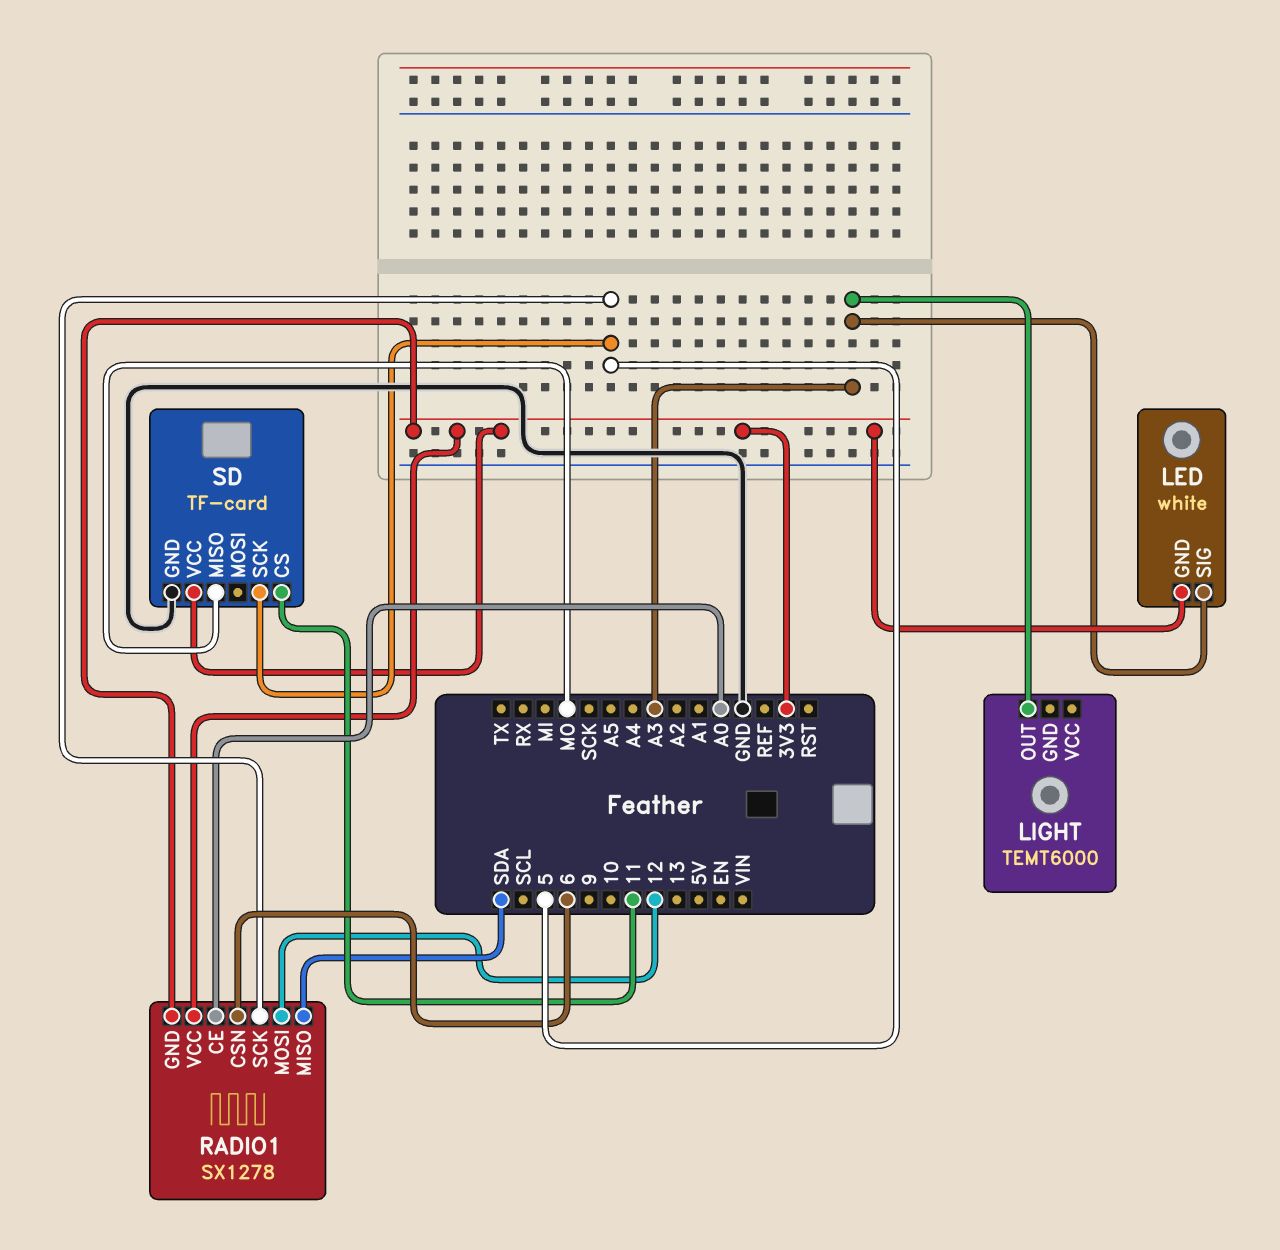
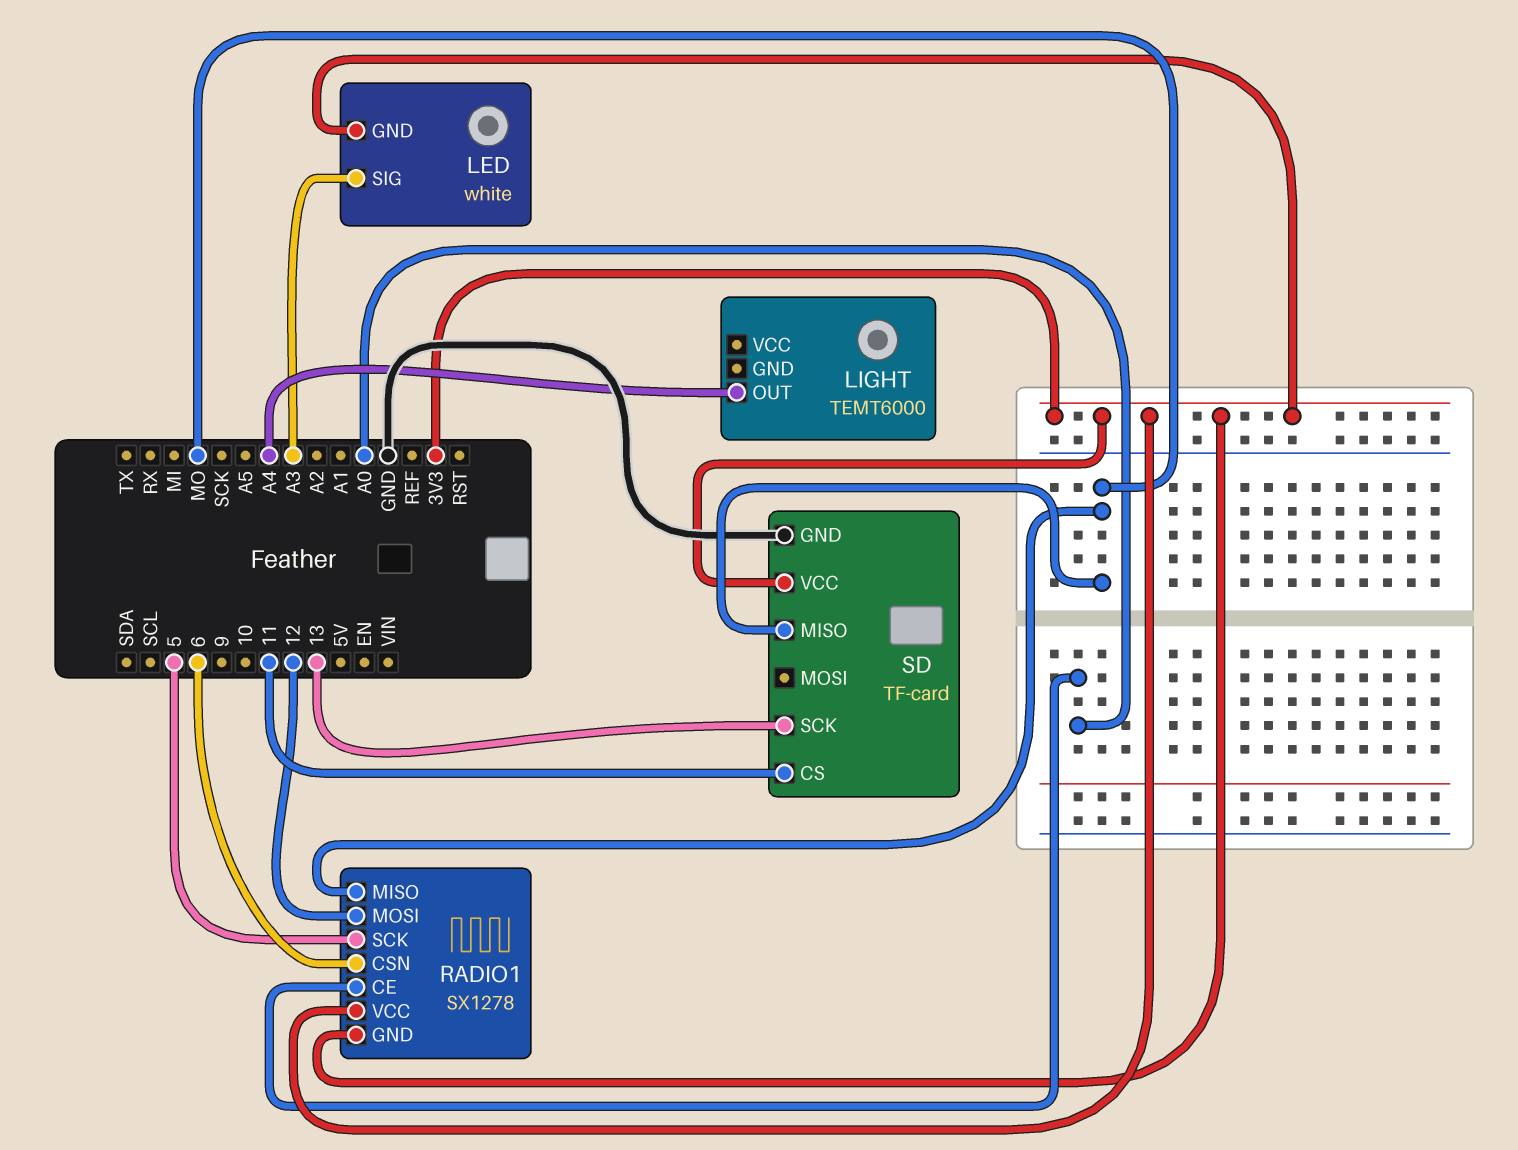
LIGHT pin OUT: A3 -> A4
RADIO1 pin MISO: SDA -> MO
SD pin SCK: 5 -> 13

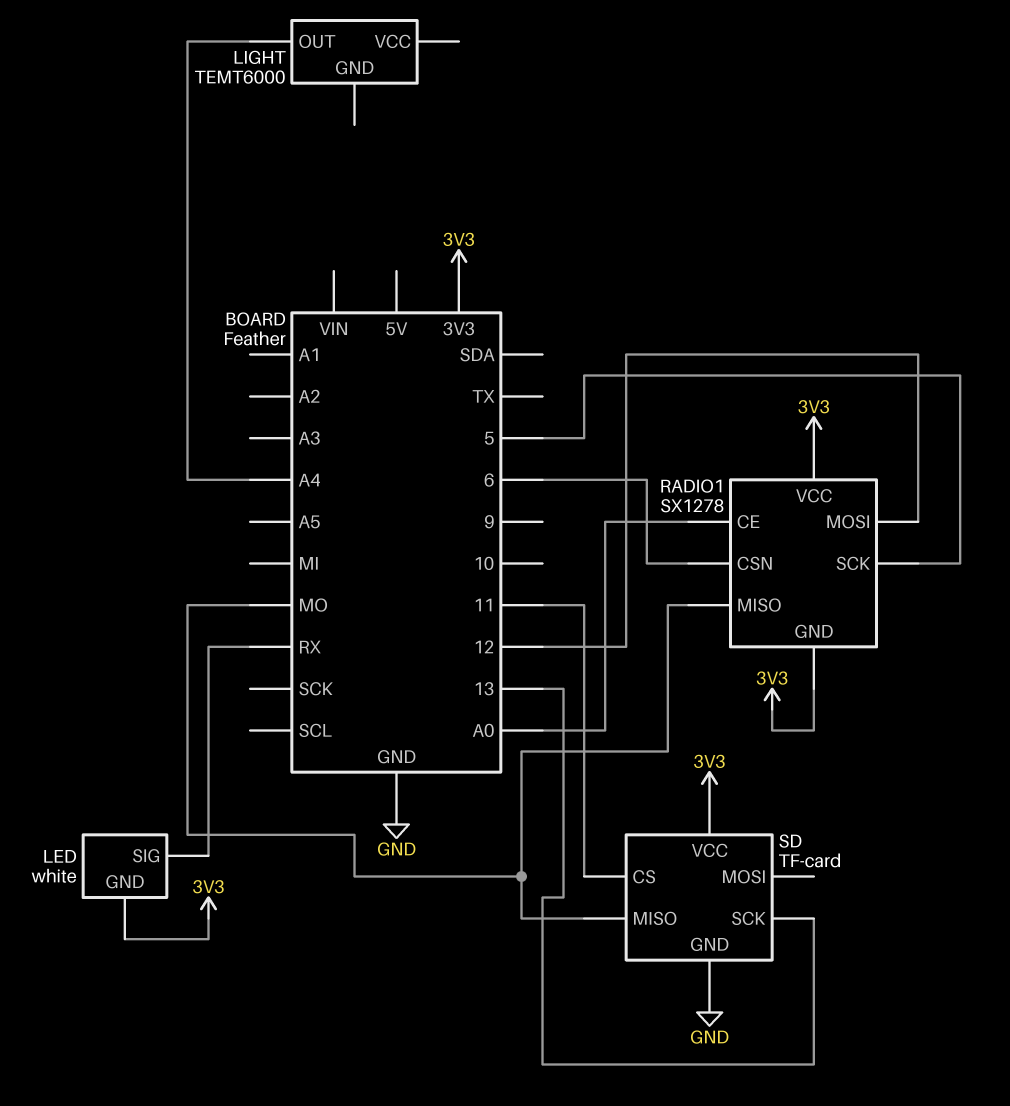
LED pin SIG: A3 -> RX

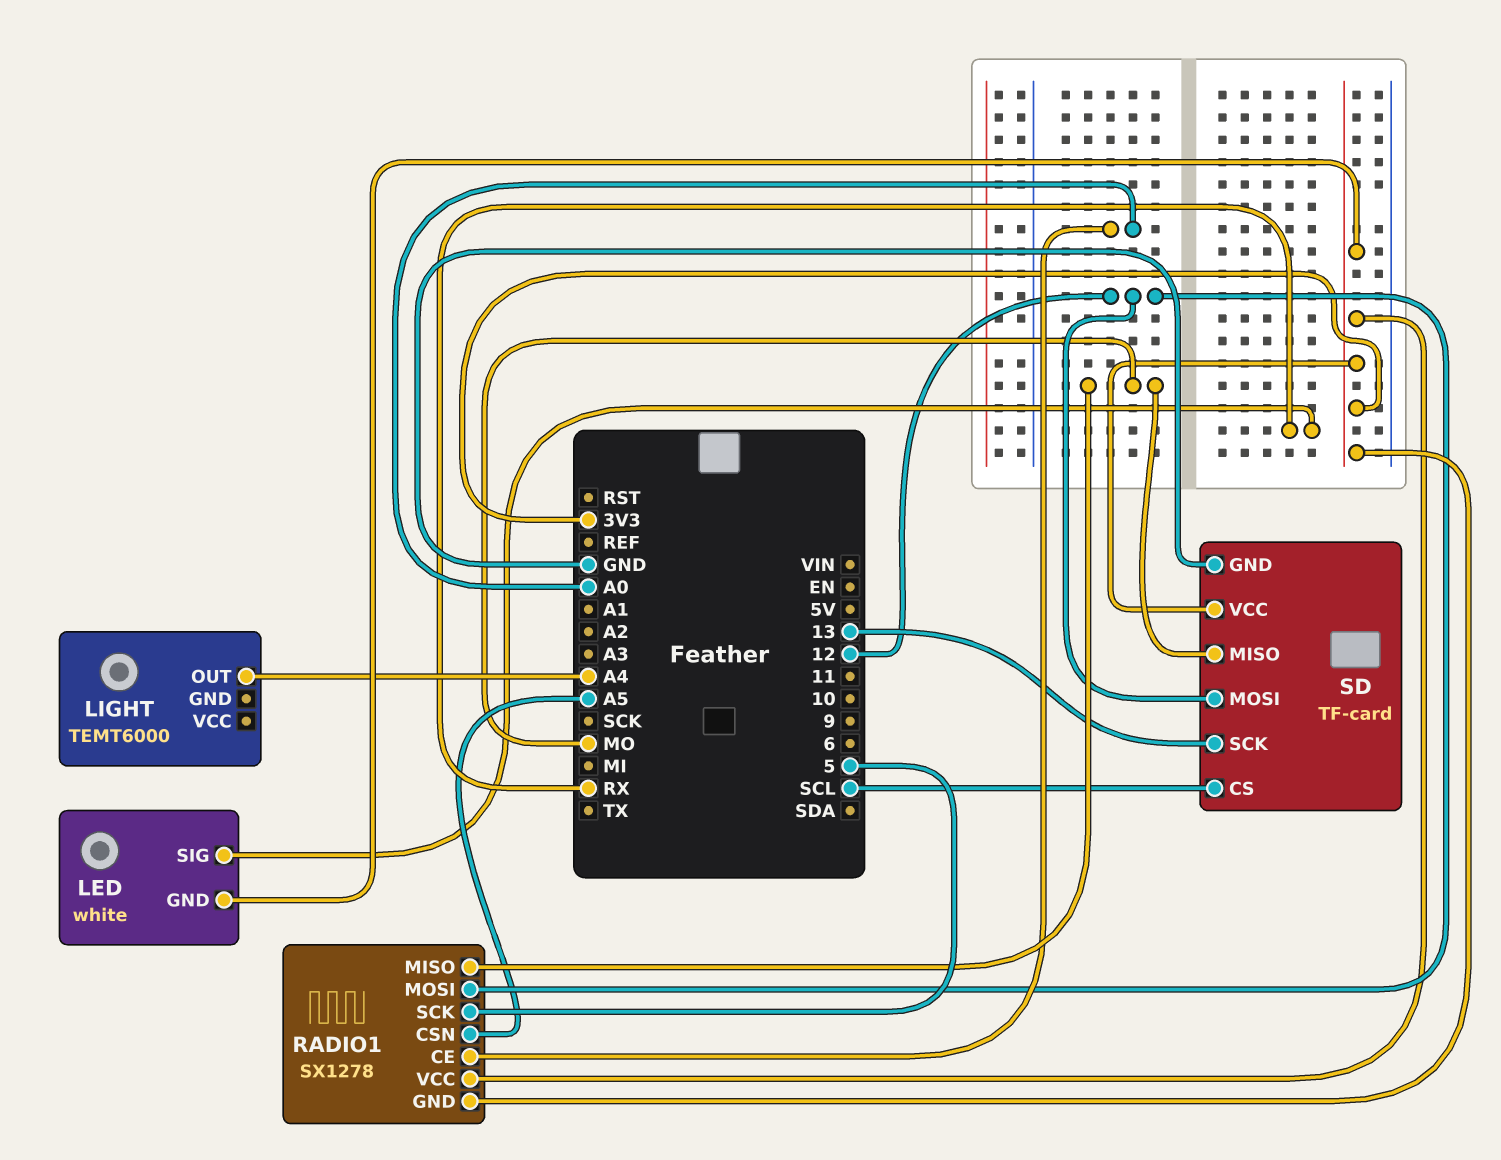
RADIO1 pin CSN: 6 -> A5
SD pin CS: 11 -> SCL
SD pin MOSI: none -> 12

